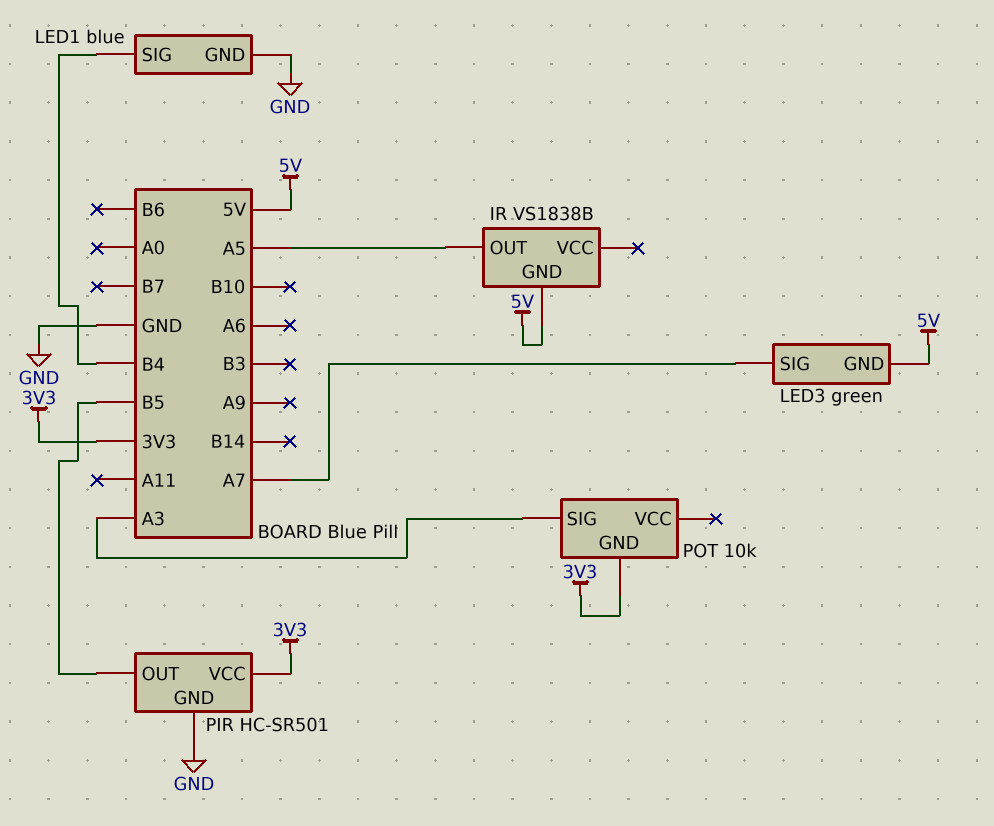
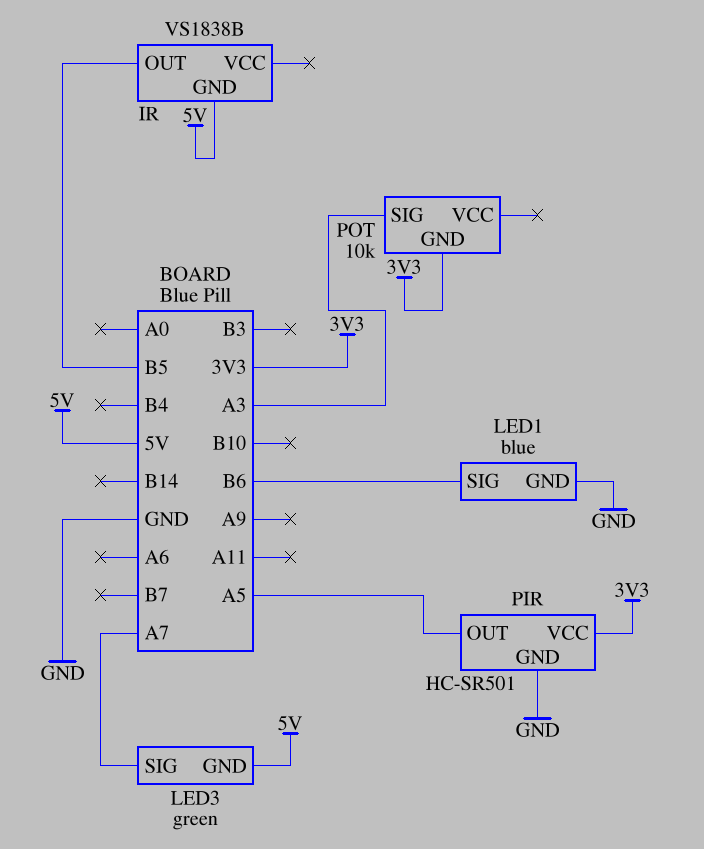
IR pin OUT: A5 -> B5
LED1 pin SIG: B4 -> B6
PIR pin OUT: B5 -> A5

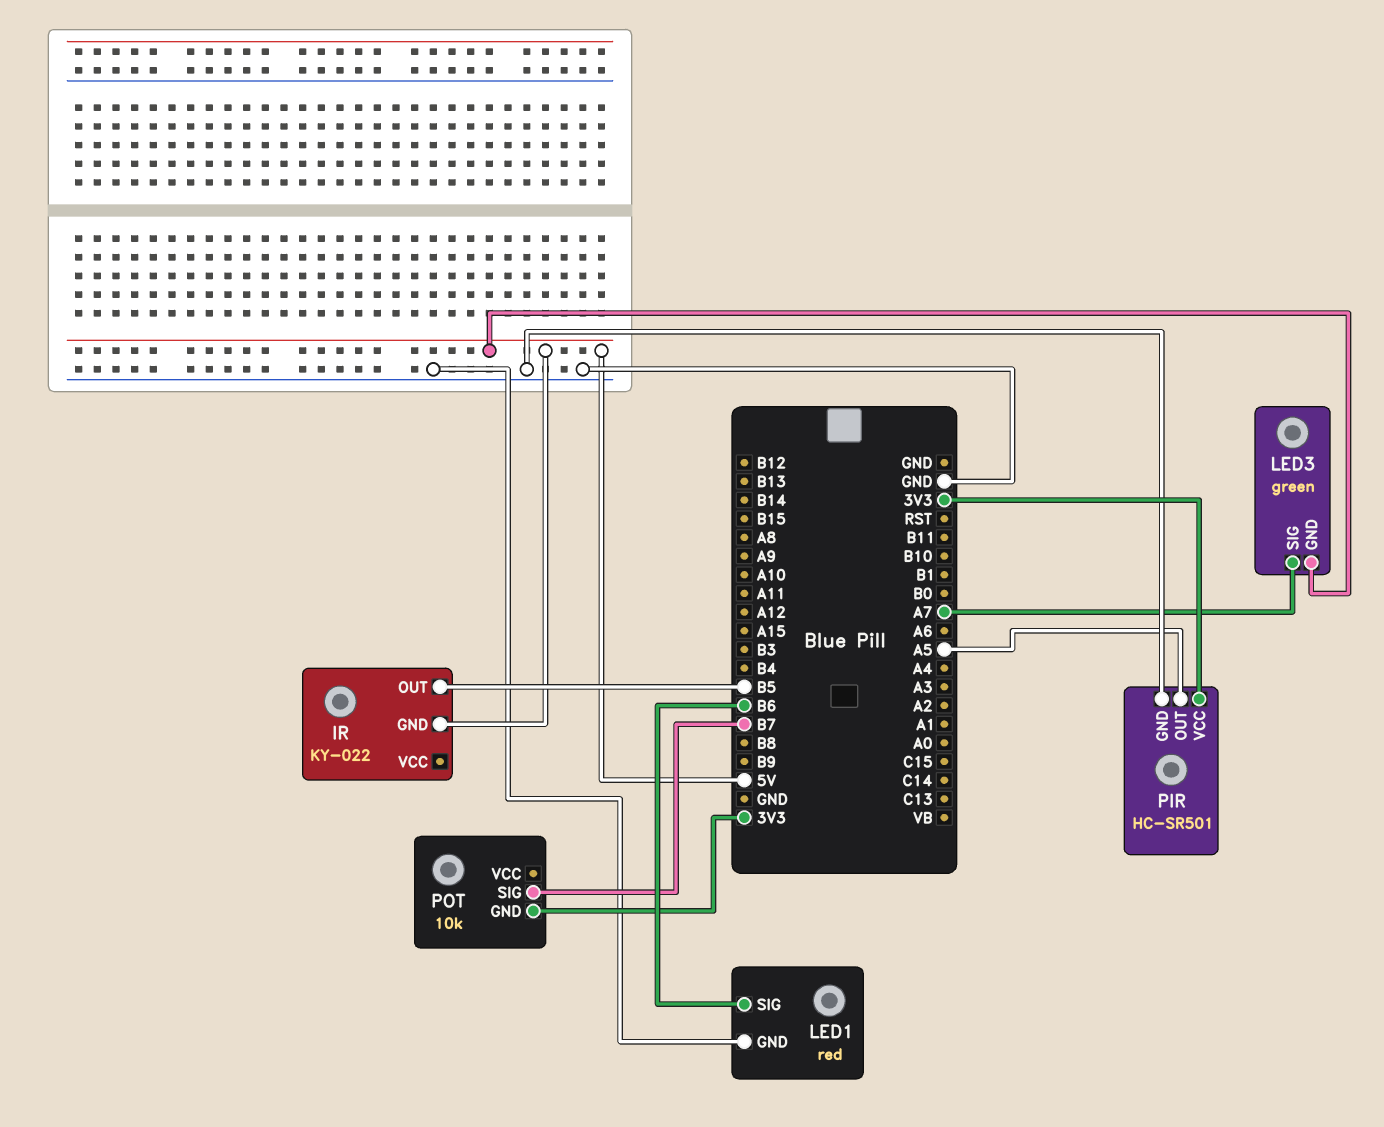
IR: VS1838B -> KY-022
LED1: blue -> red
POT pin SIG: A3 -> B7

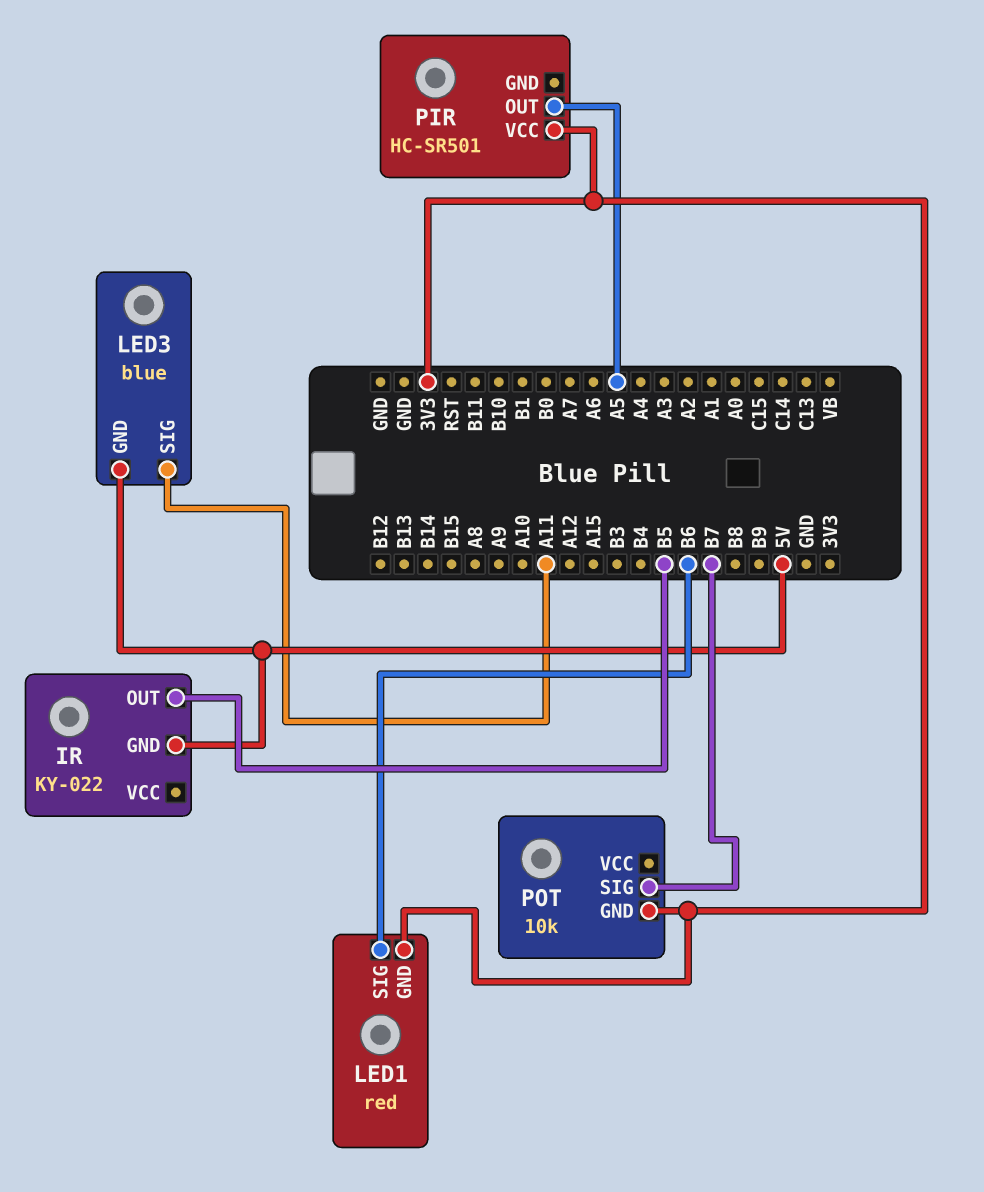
LED1 pin GND: GND -> 3V3
LED3: green -> blue
LED3 pin SIG: A7 -> A11
PIR pin GND: GND -> none

